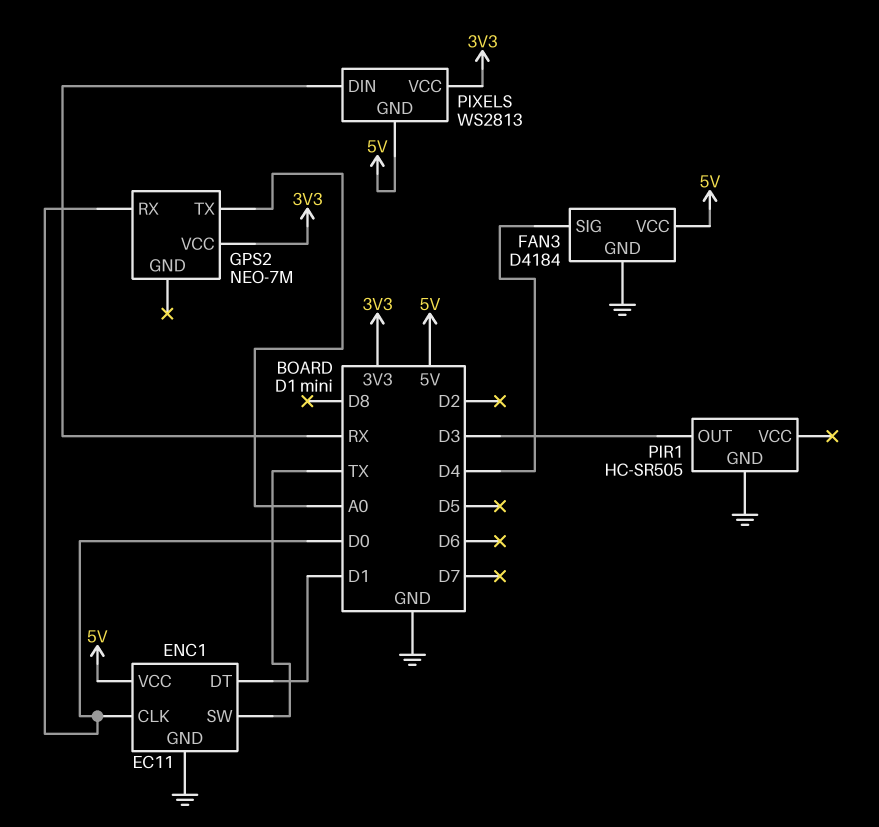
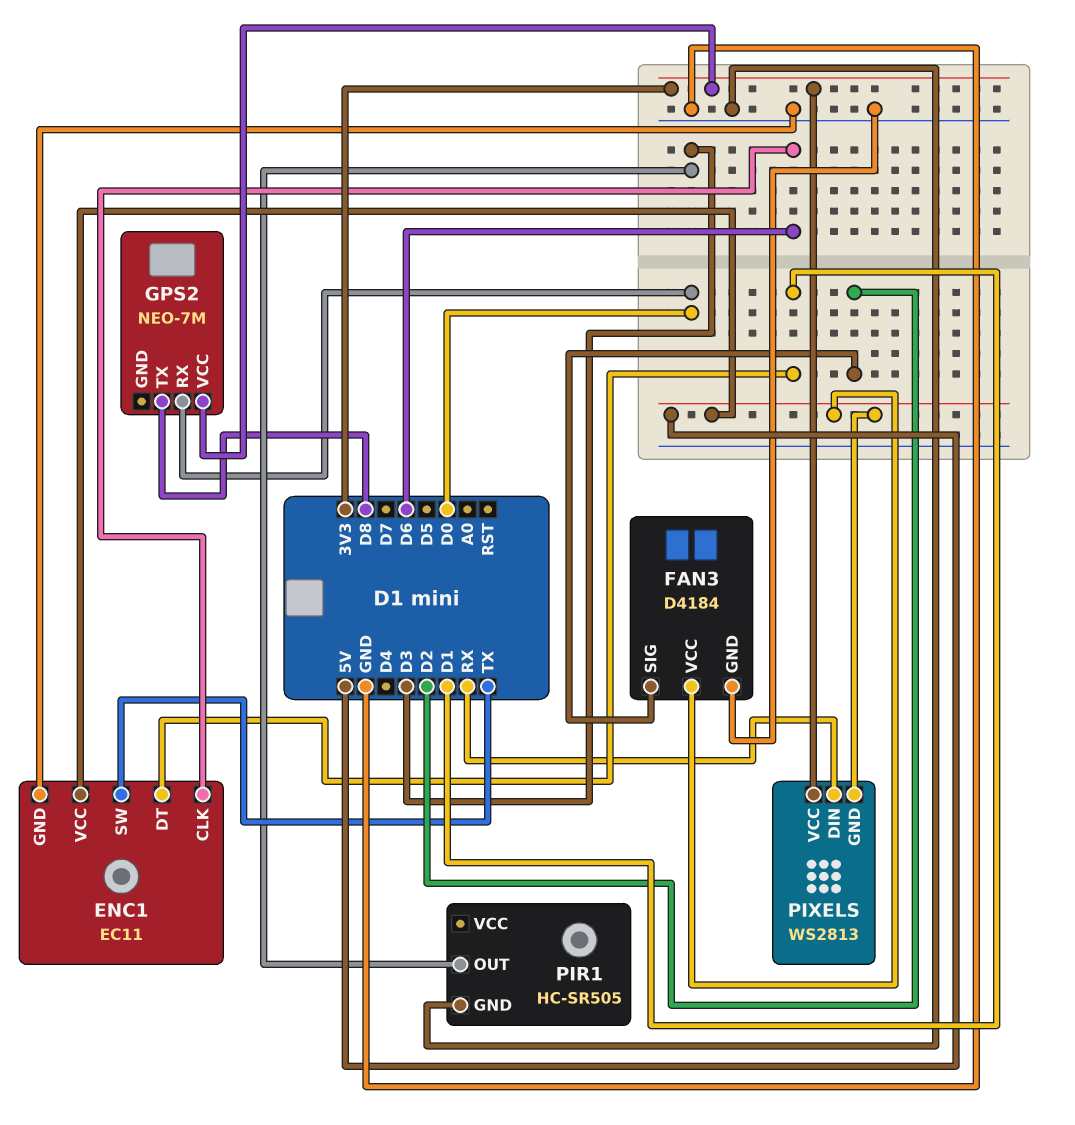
ENC1 pin CLK: D0 -> D6
FAN3 pin SIG: D4 -> D2
GPS2 pin TX: A0 -> D8

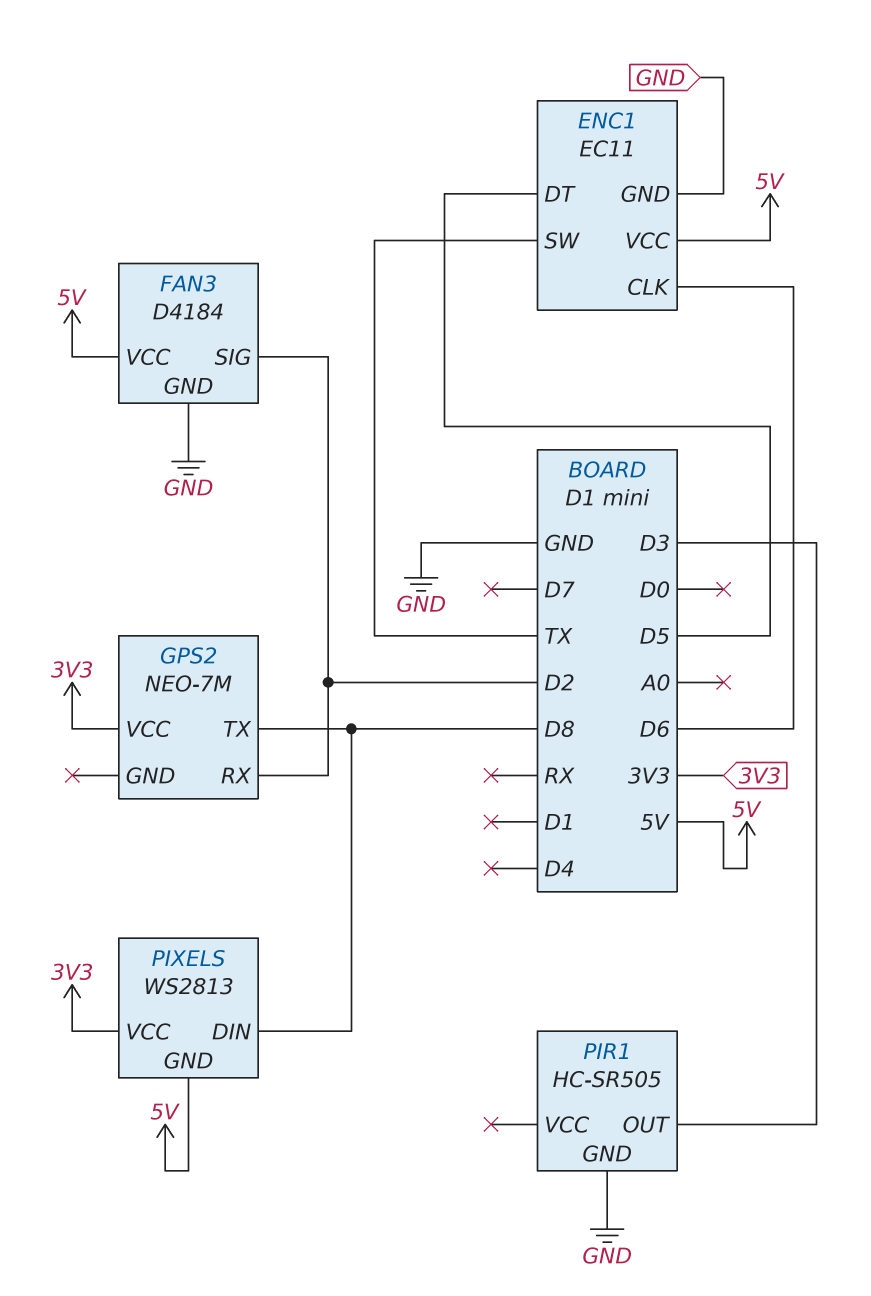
ENC1 pin DT: D1 -> D5
GPS2 pin RX: D0 -> D2
PIXELS pin DIN: RX -> D8

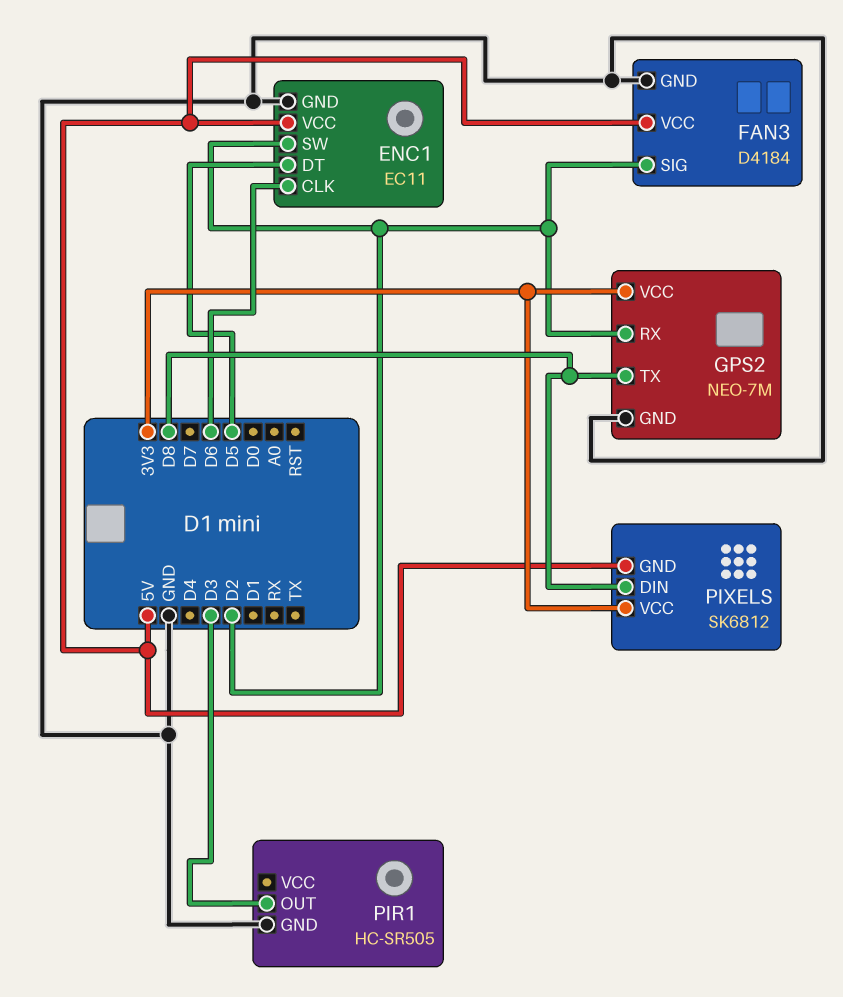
ENC1 pin SW: TX -> D2
GPS2 pin GND: none -> GND
PIXELS: WS2813 -> SK6812

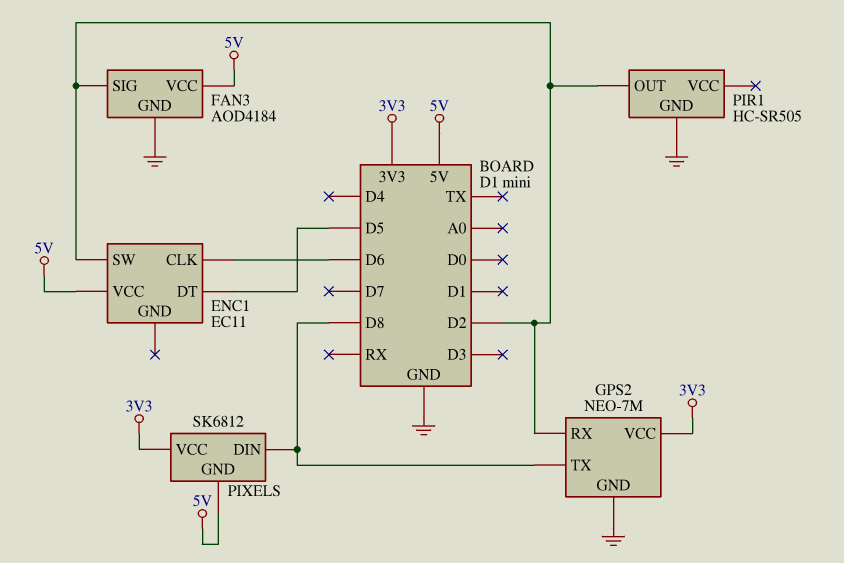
ENC1 pin GND: GND -> none
FAN3: D4184 -> AOD4184
PIR1 pin OUT: D3 -> D2

